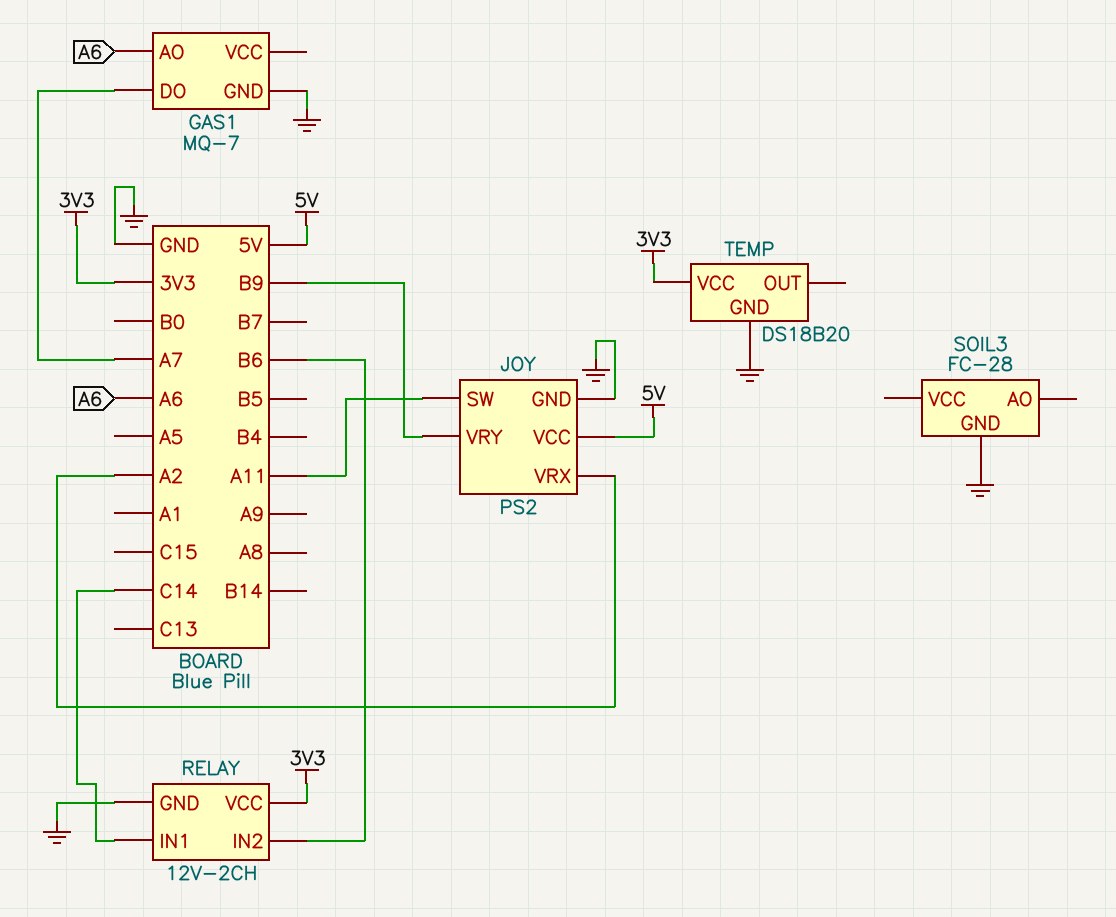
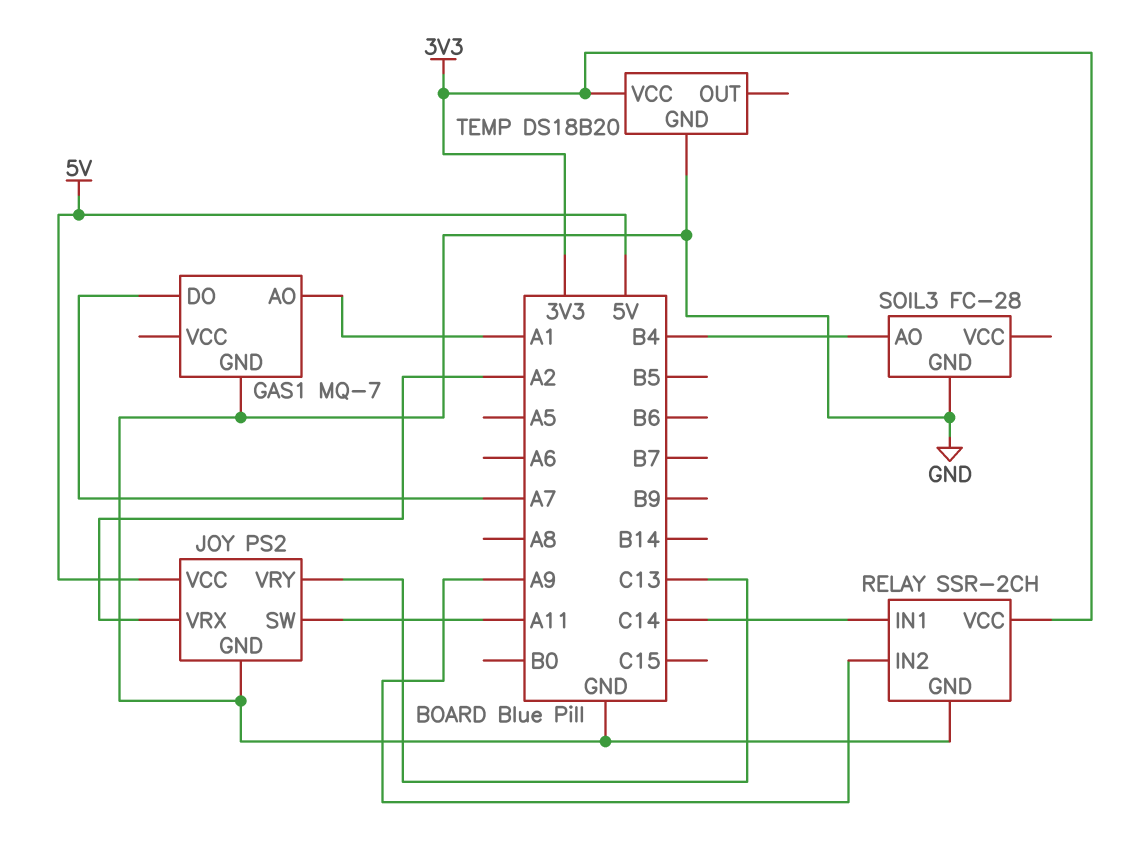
GAS1 pin AO: A6 -> A1
JOY pin VRY: B9 -> C13
RELAY: 12V-2CH -> SSR-2CH
RELAY pin IN2: B6 -> A9
SOIL3 pin AO: none -> B4

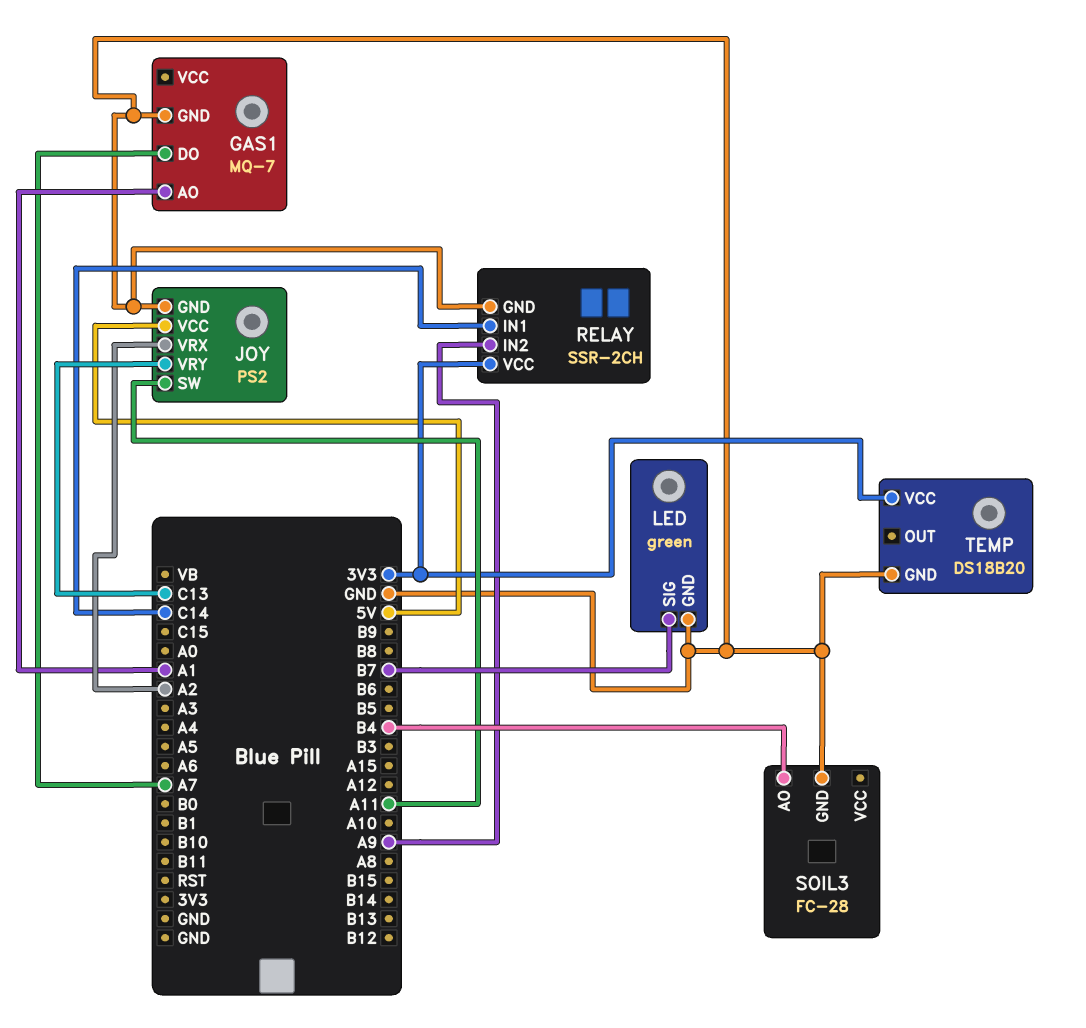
LED: none -> green
LED pin GND: none -> GND
LED pin SIG: none -> B7

